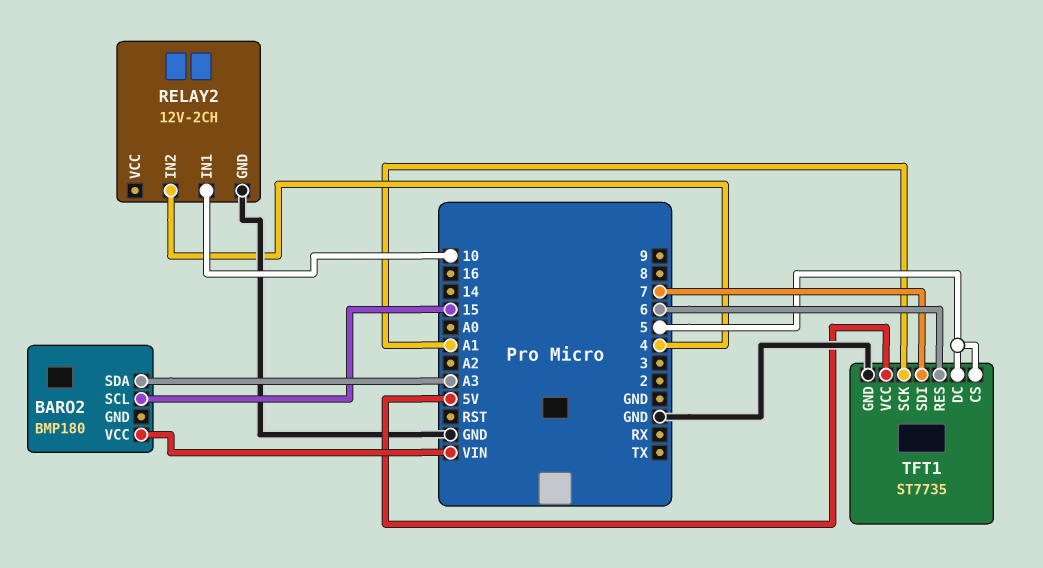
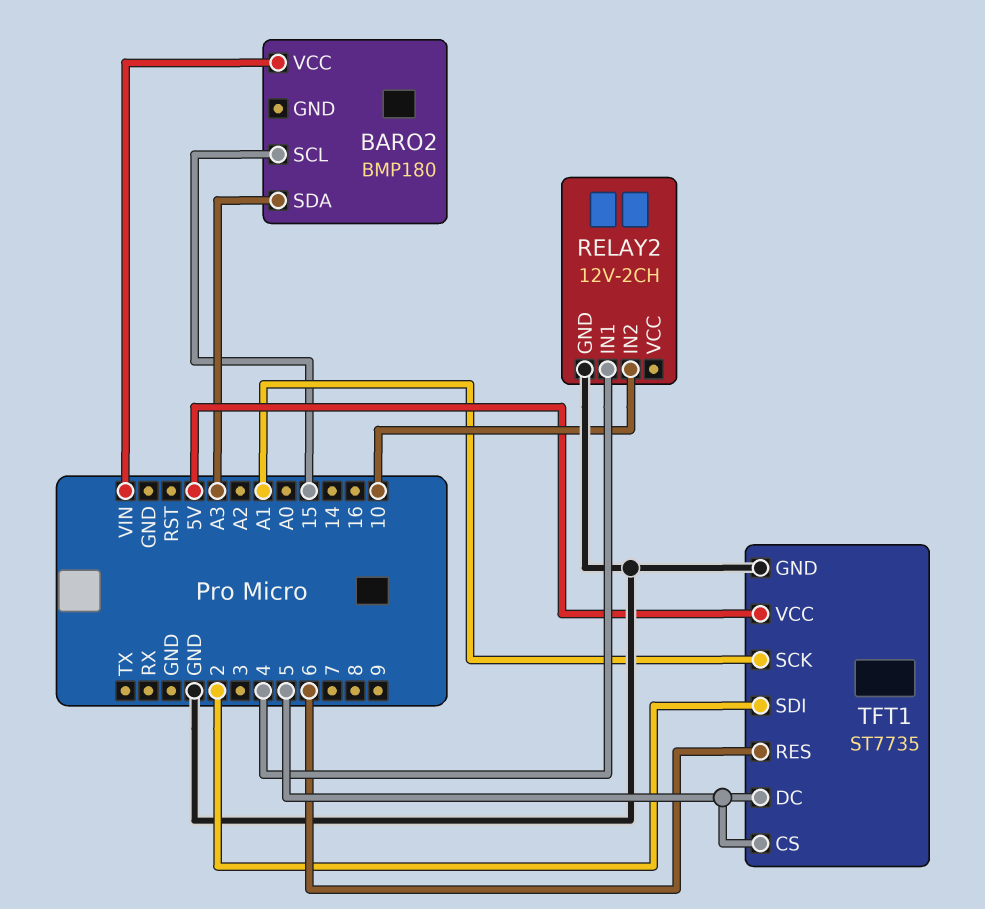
RELAY2 pin IN1: 10 -> 4
RELAY2 pin IN2: 4 -> 10
TFT1 pin SDI: 7 -> 2

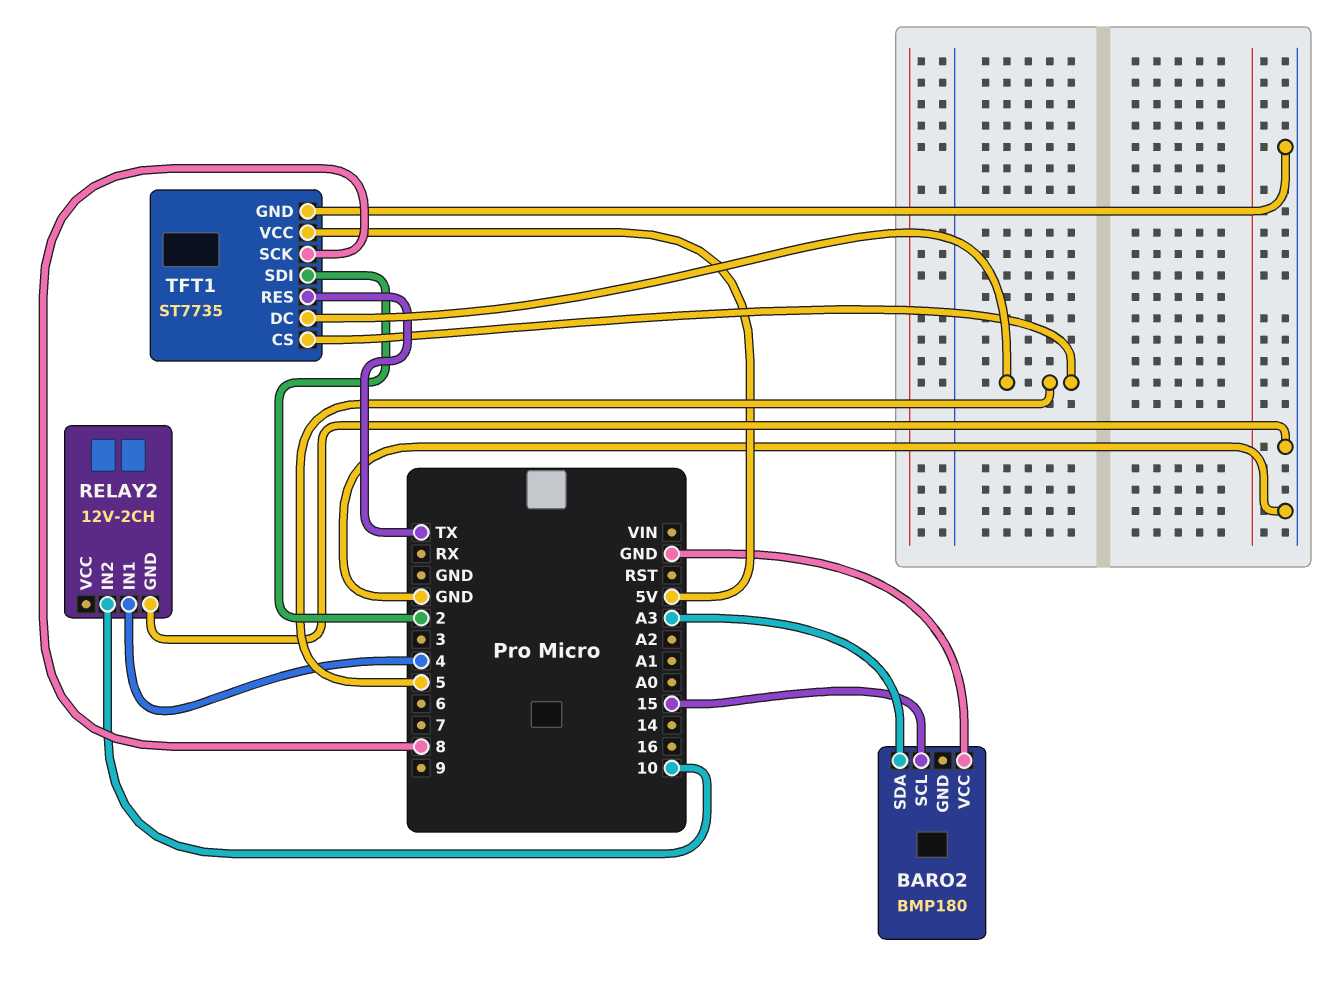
BARO2 pin VCC: VIN -> GND
TFT1 pin RES: 6 -> TX
TFT1 pin SCK: A1 -> 8

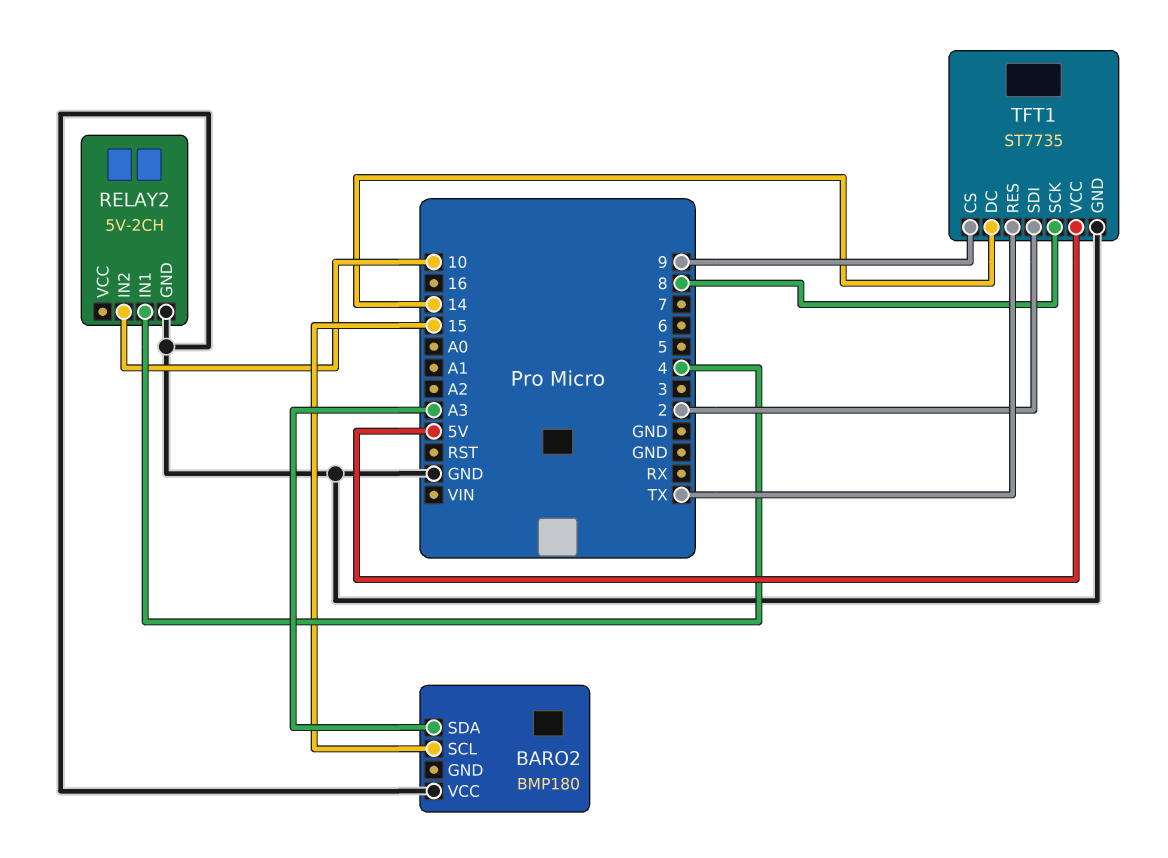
RELAY2: 12V-2CH -> 5V-2CH
TFT1 pin CS: 5 -> 9
TFT1 pin DC: 5 -> 14

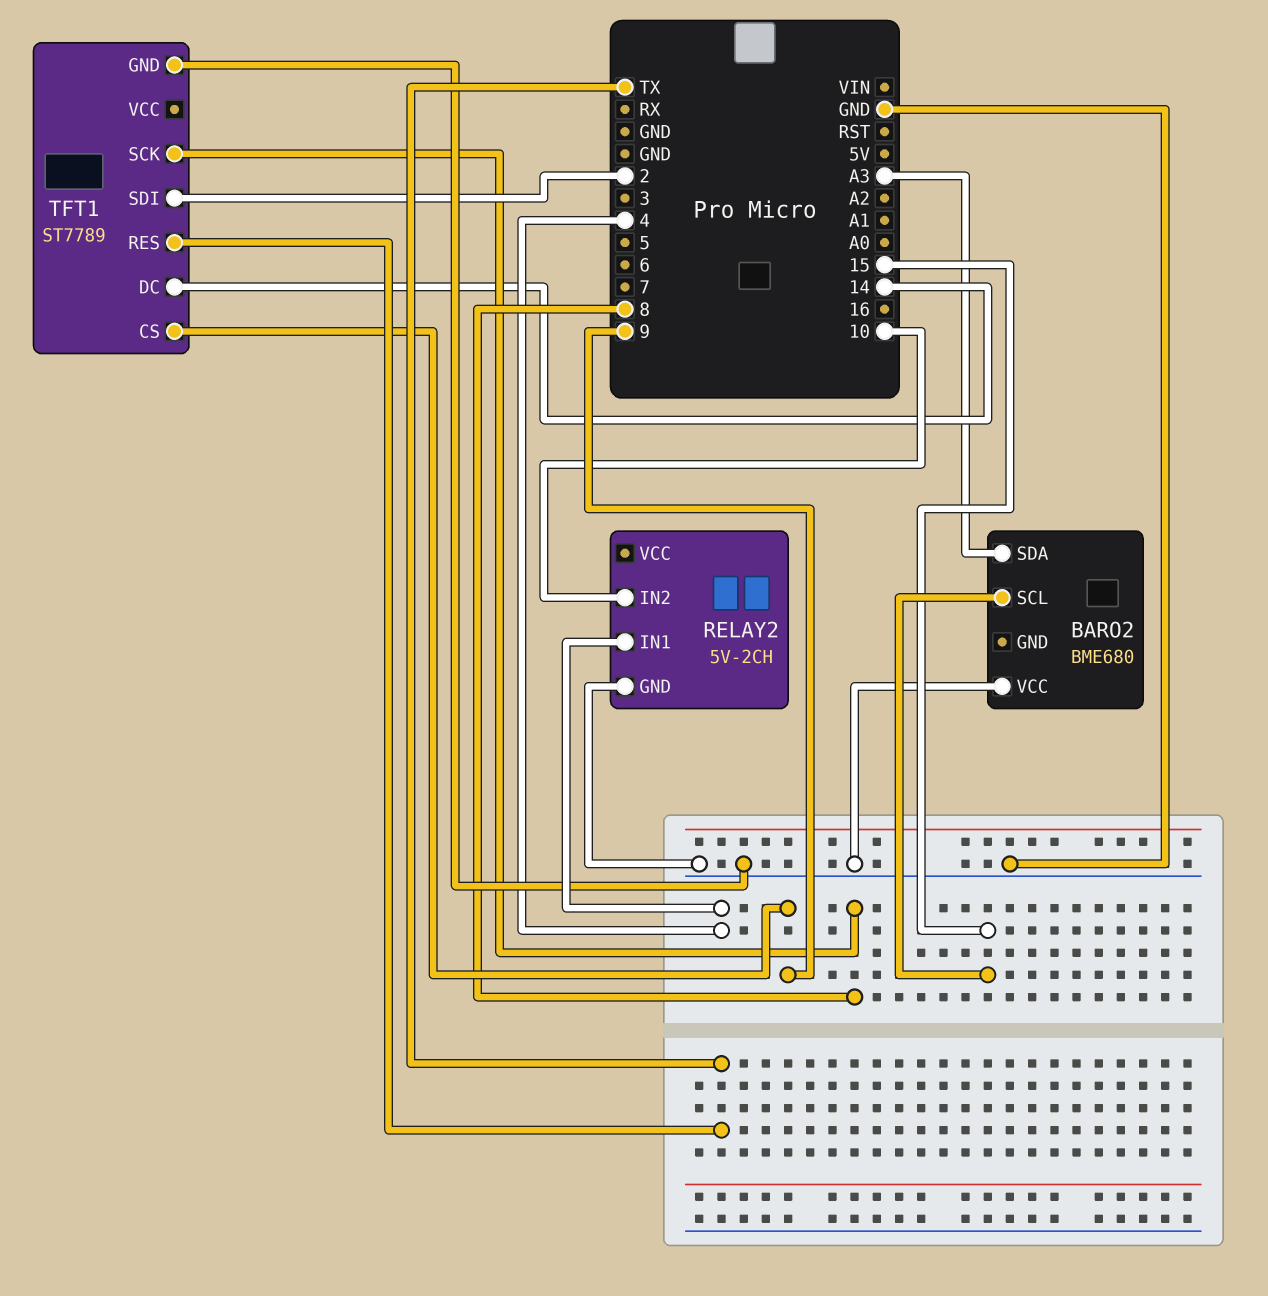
BARO2: BMP180 -> BME680
TFT1: ST7735 -> ST7789
TFT1 pin VCC: 5V -> none

